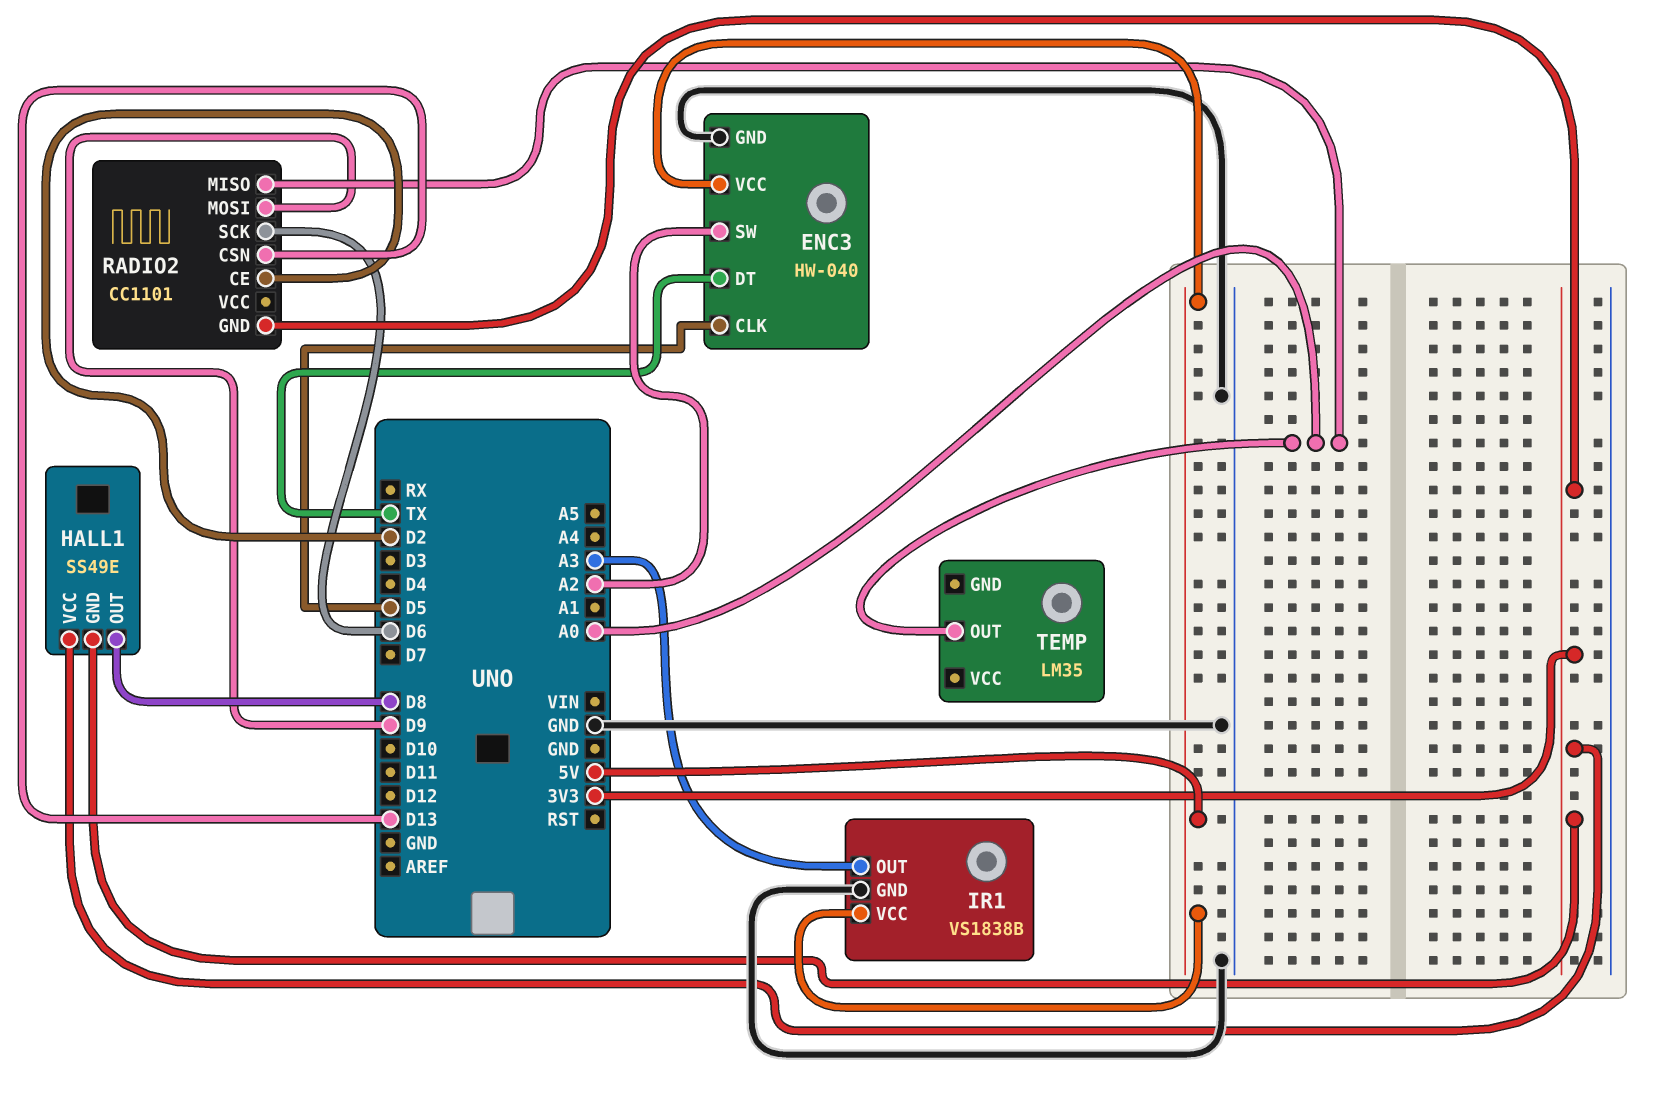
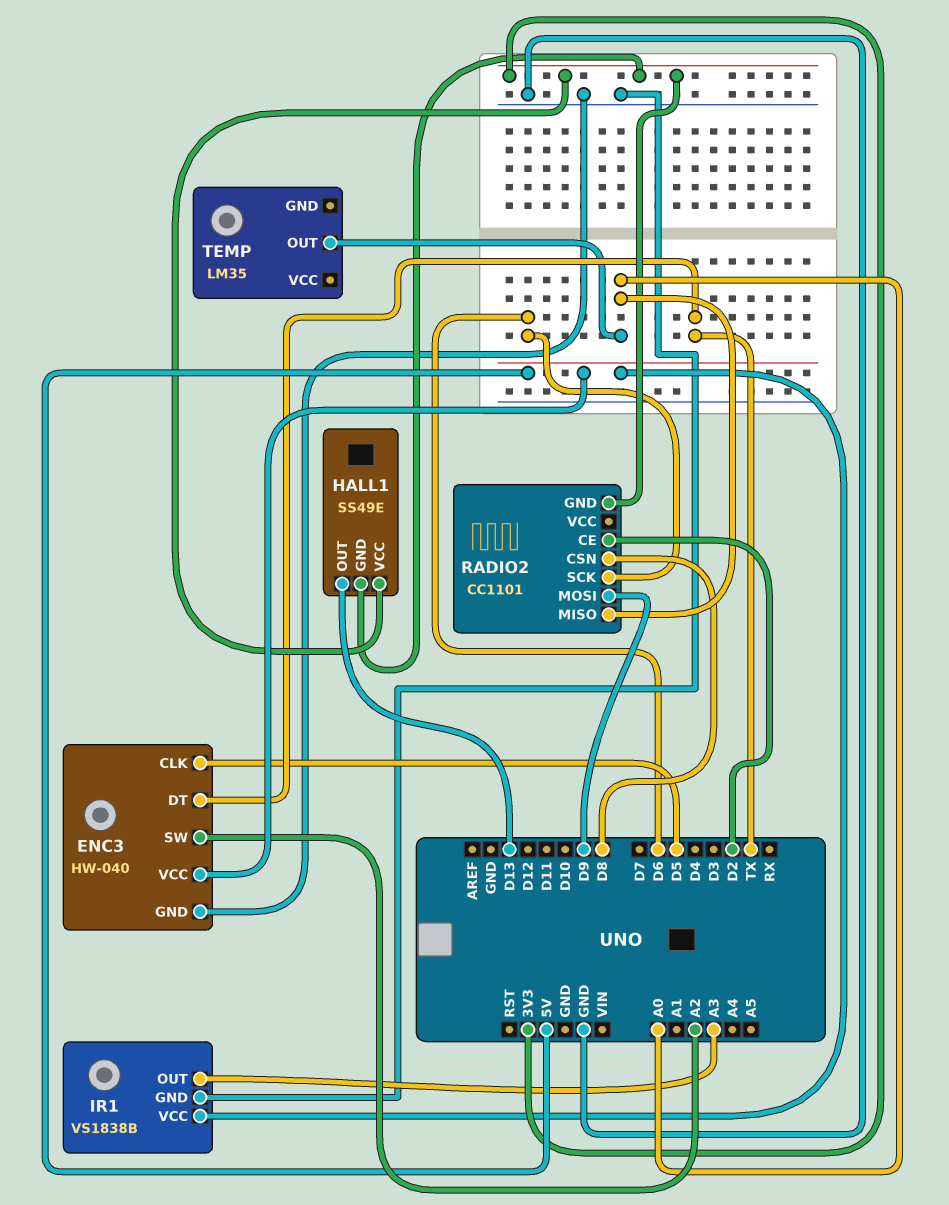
HALL1 pin OUT: D8 -> D13
RADIO2 pin CSN: D13 -> D8

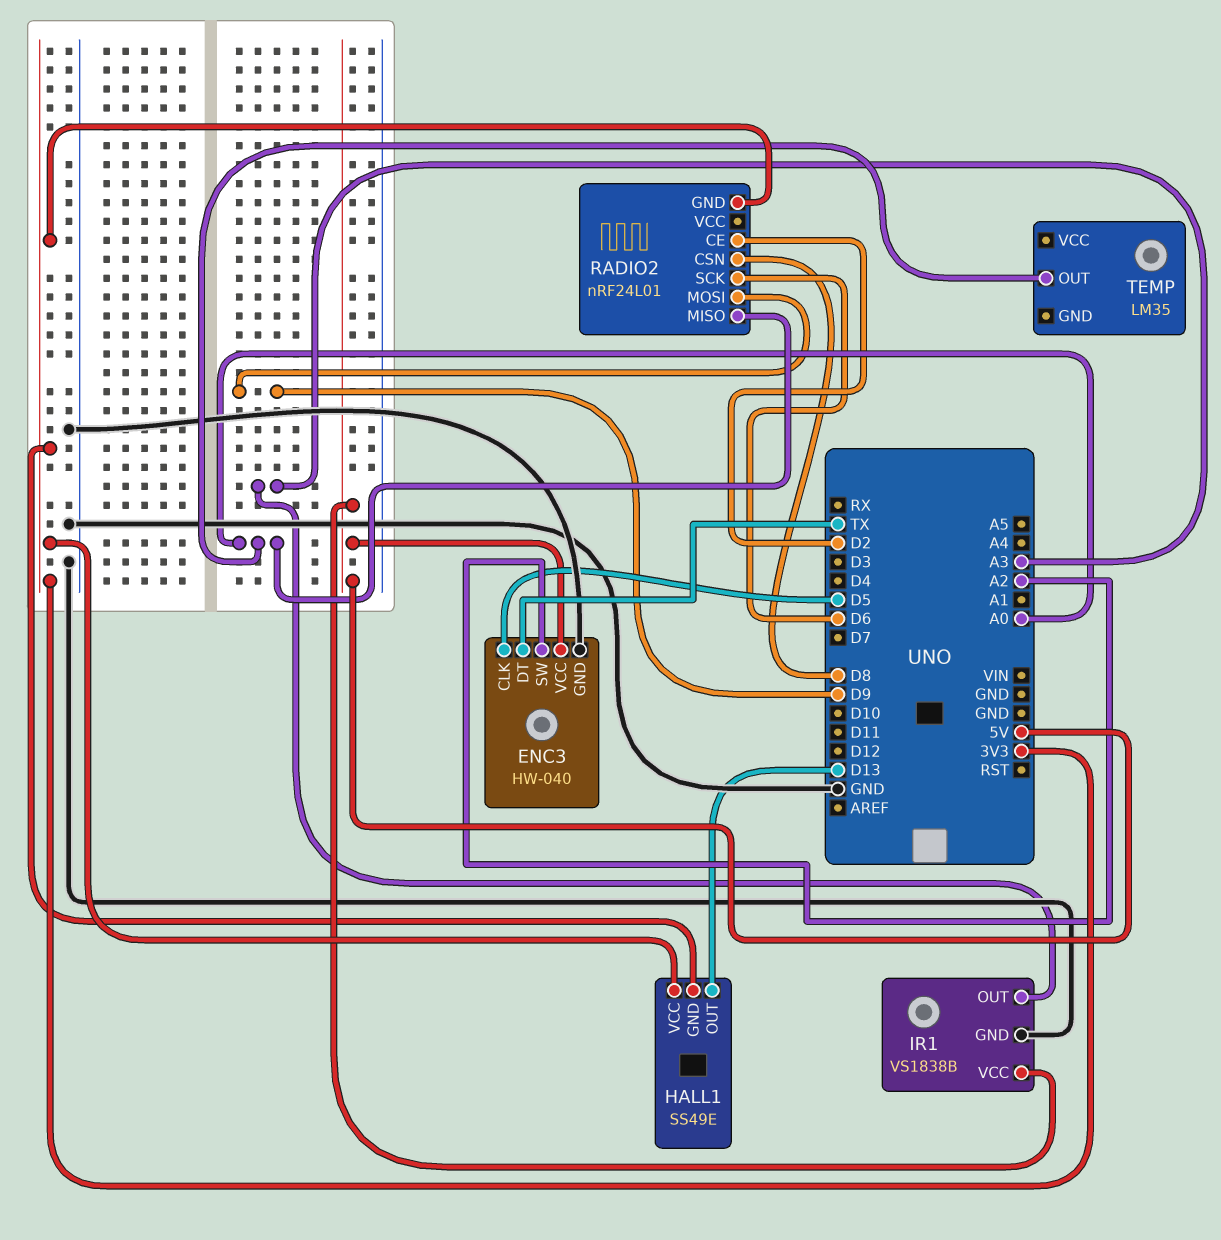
RADIO2: CC1101 -> nRF24L01

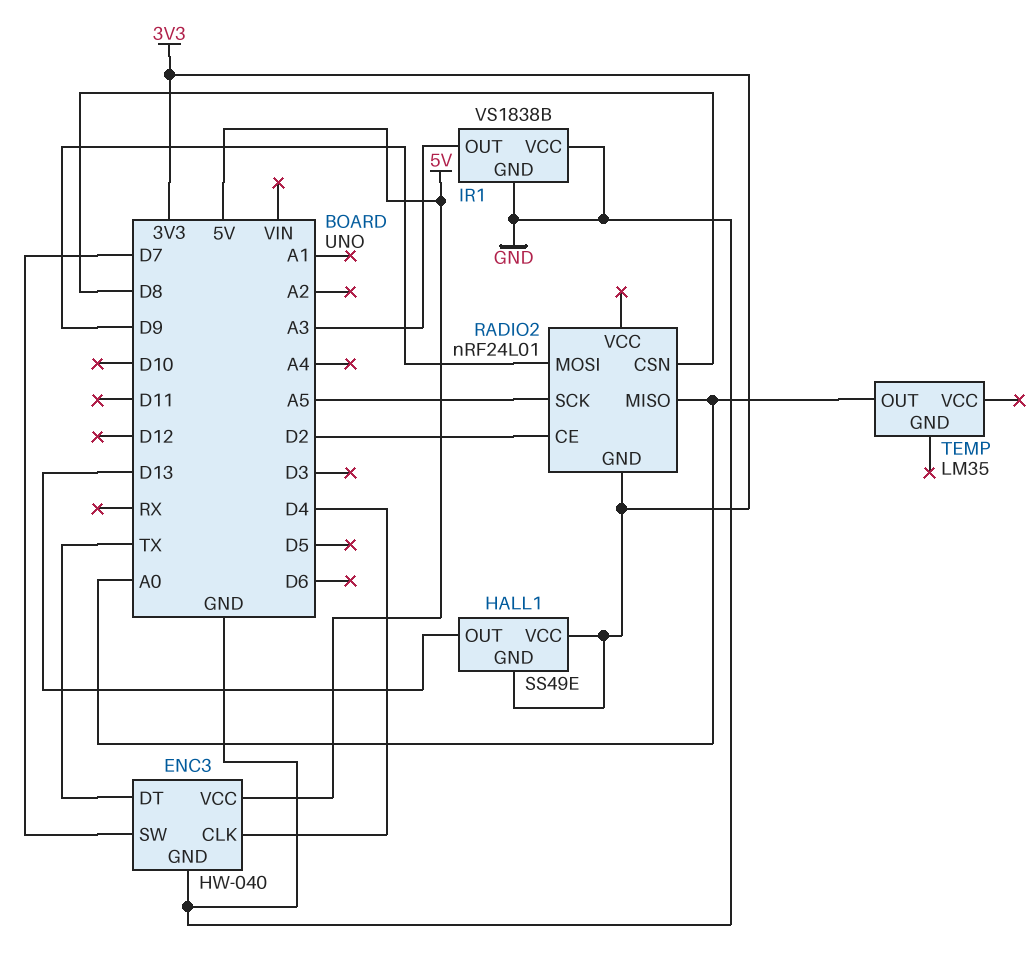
ENC3 pin CLK: D5 -> D4
ENC3 pin SW: A2 -> D7
IR1 pin VCC: 5V -> GND
RADIO2 pin SCK: D6 -> A5

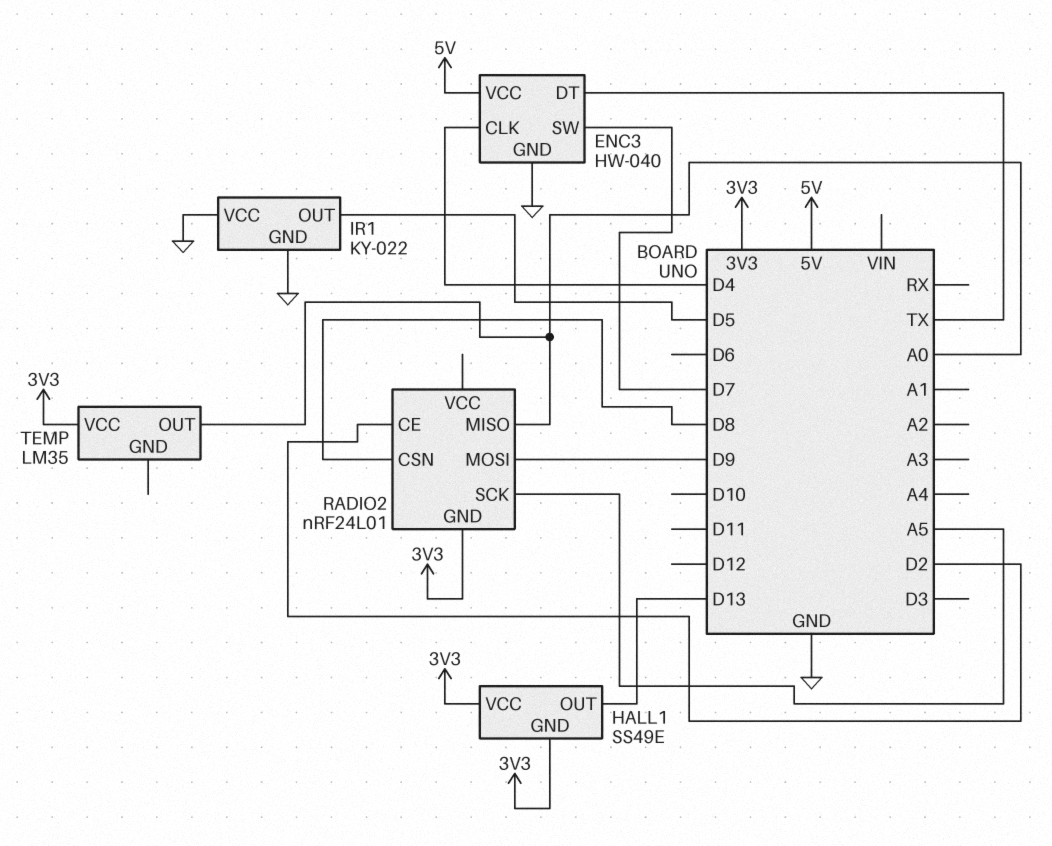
IR1: VS1838B -> KY-022
IR1 pin OUT: A3 -> D5
TEMP pin VCC: none -> 3V3

